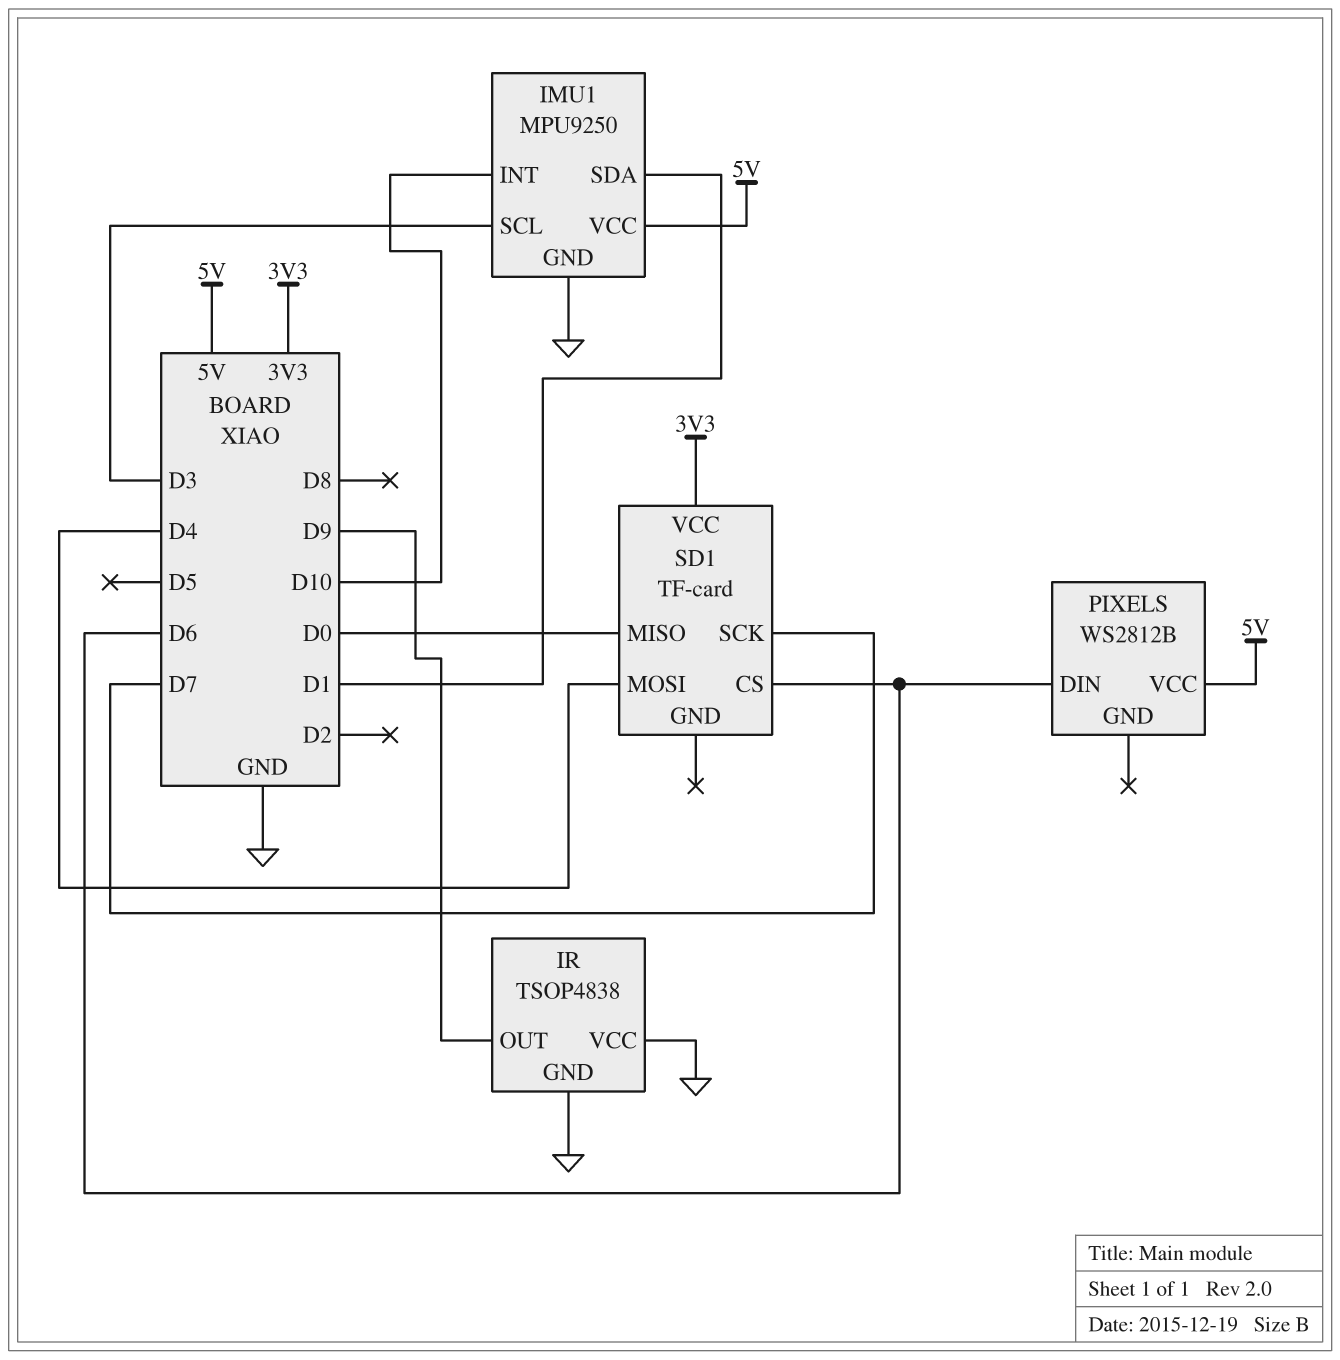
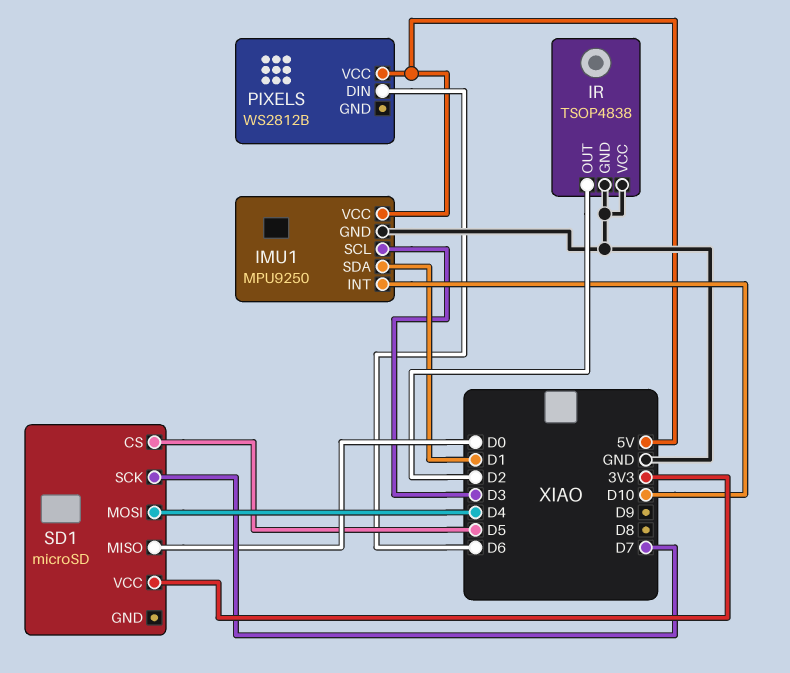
IR pin OUT: D9 -> D2
SD1: TF-card -> microSD
SD1 pin CS: D6 -> D5

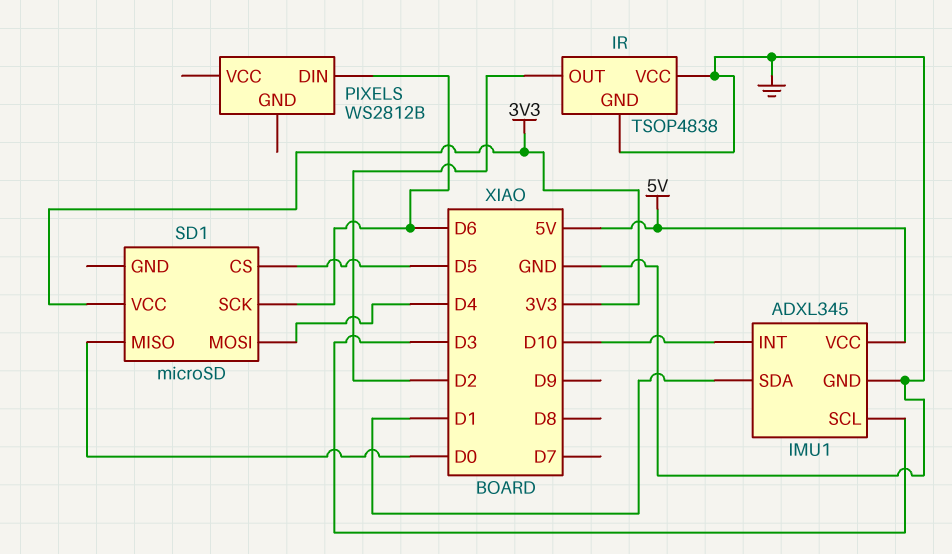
IMU1: MPU9250 -> ADXL345
PIXELS pin VCC: 5V -> none
SD1 pin SCK: D7 -> D6

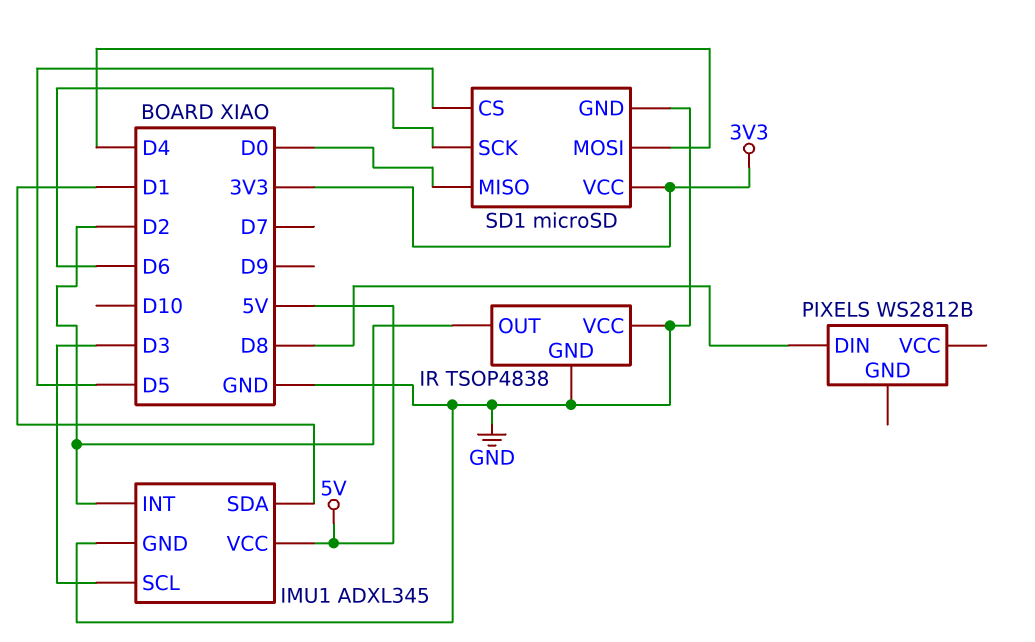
IMU1 pin INT: D10 -> D2
PIXELS pin DIN: D6 -> D8
SD1 pin GND: none -> GND

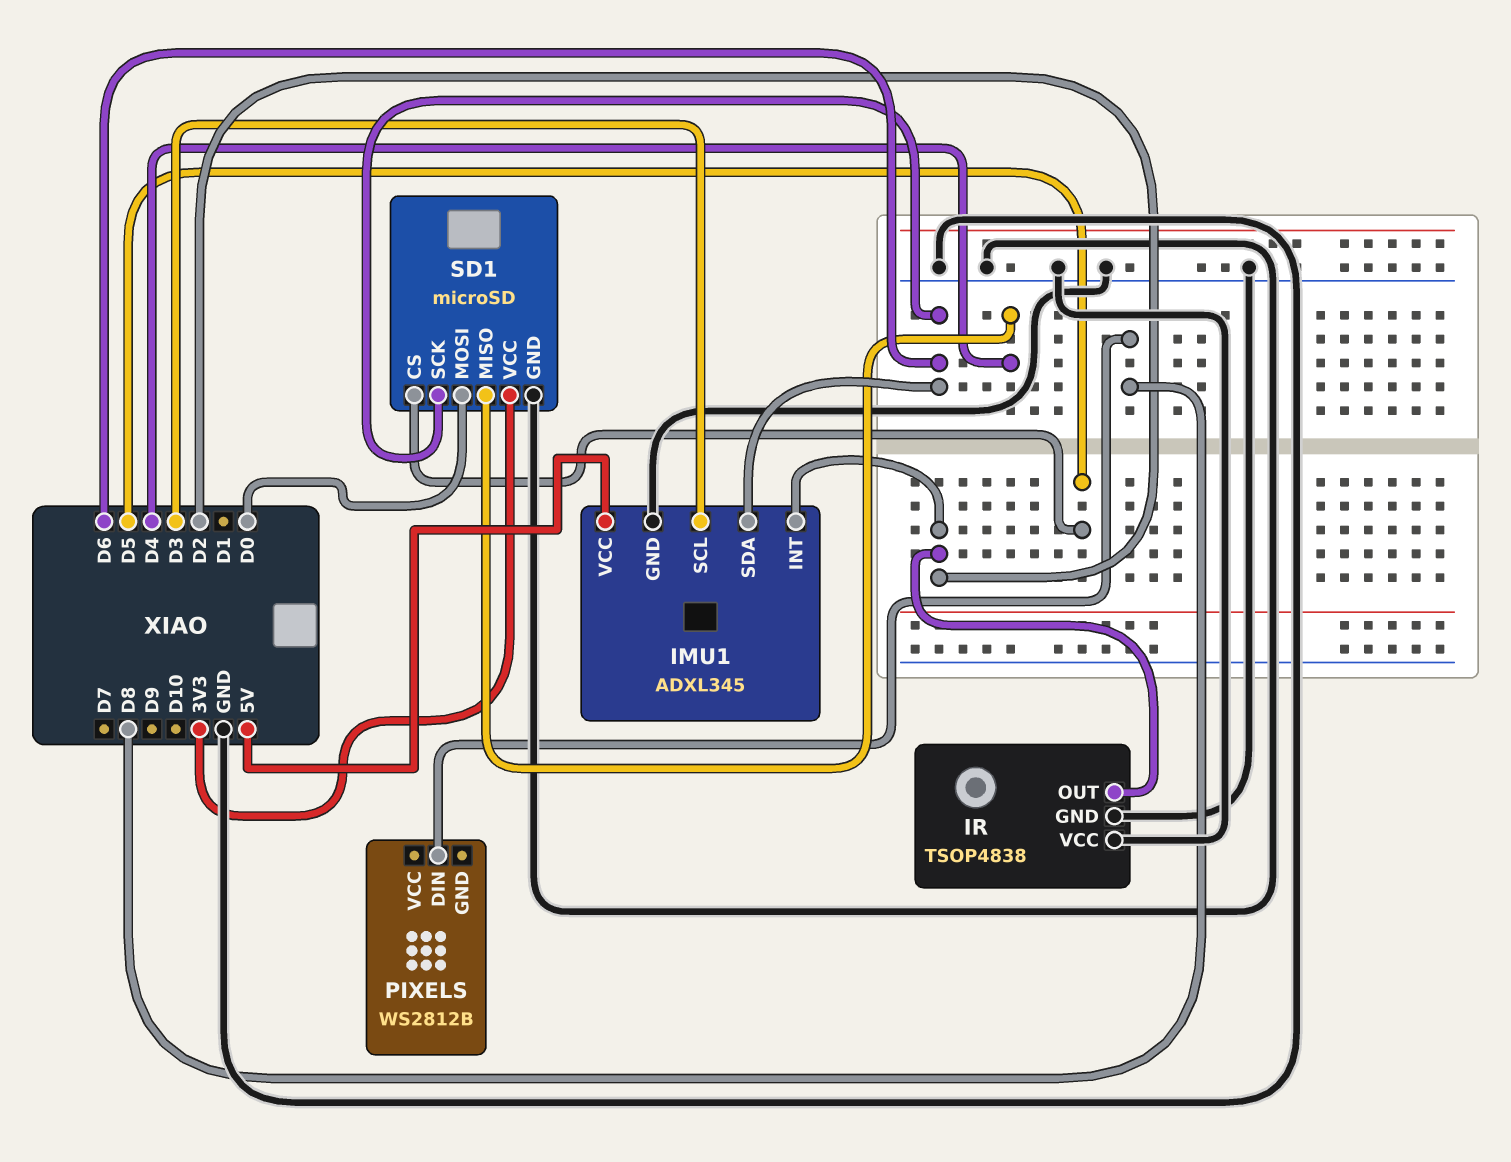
IMU1 pin SDA: D1 -> D6
SD1 pin MISO: D0 -> D4
SD1 pin MOSI: D4 -> D0

